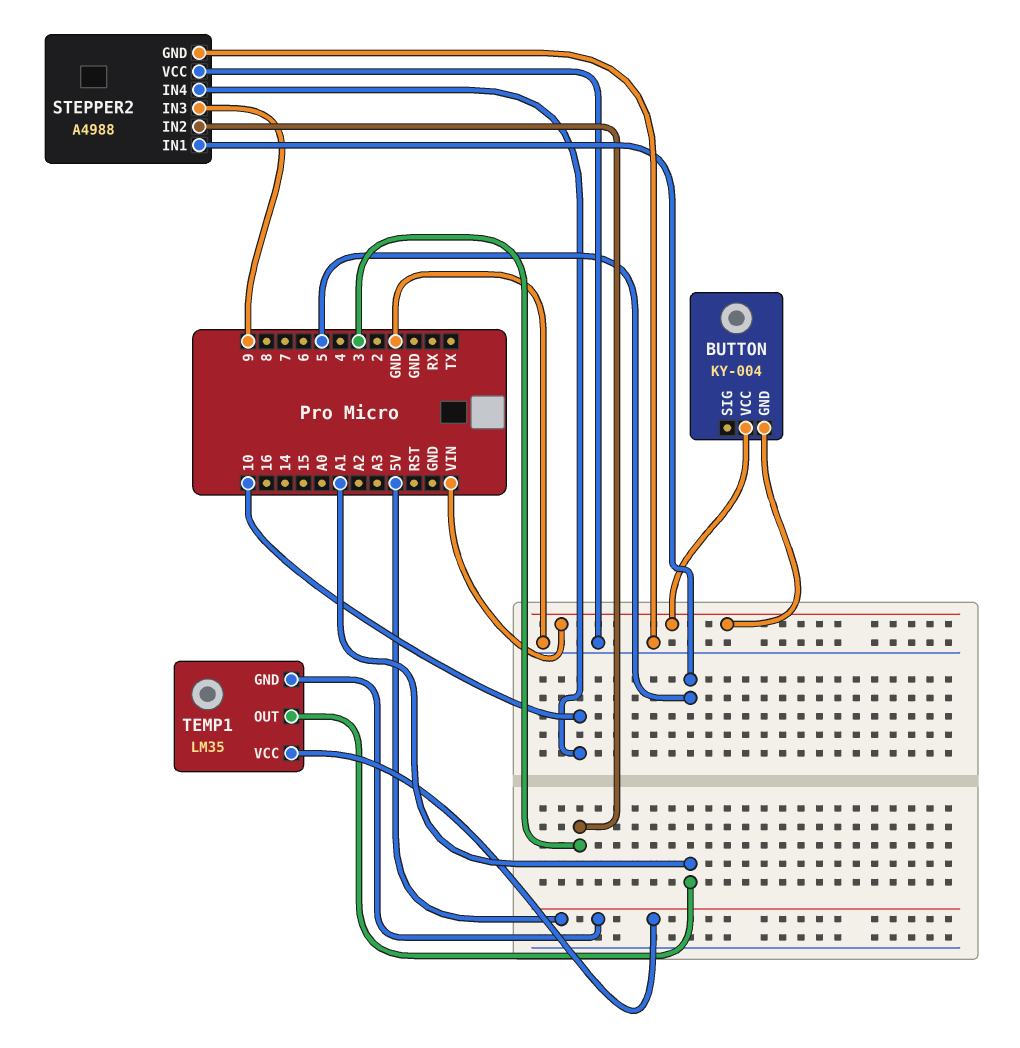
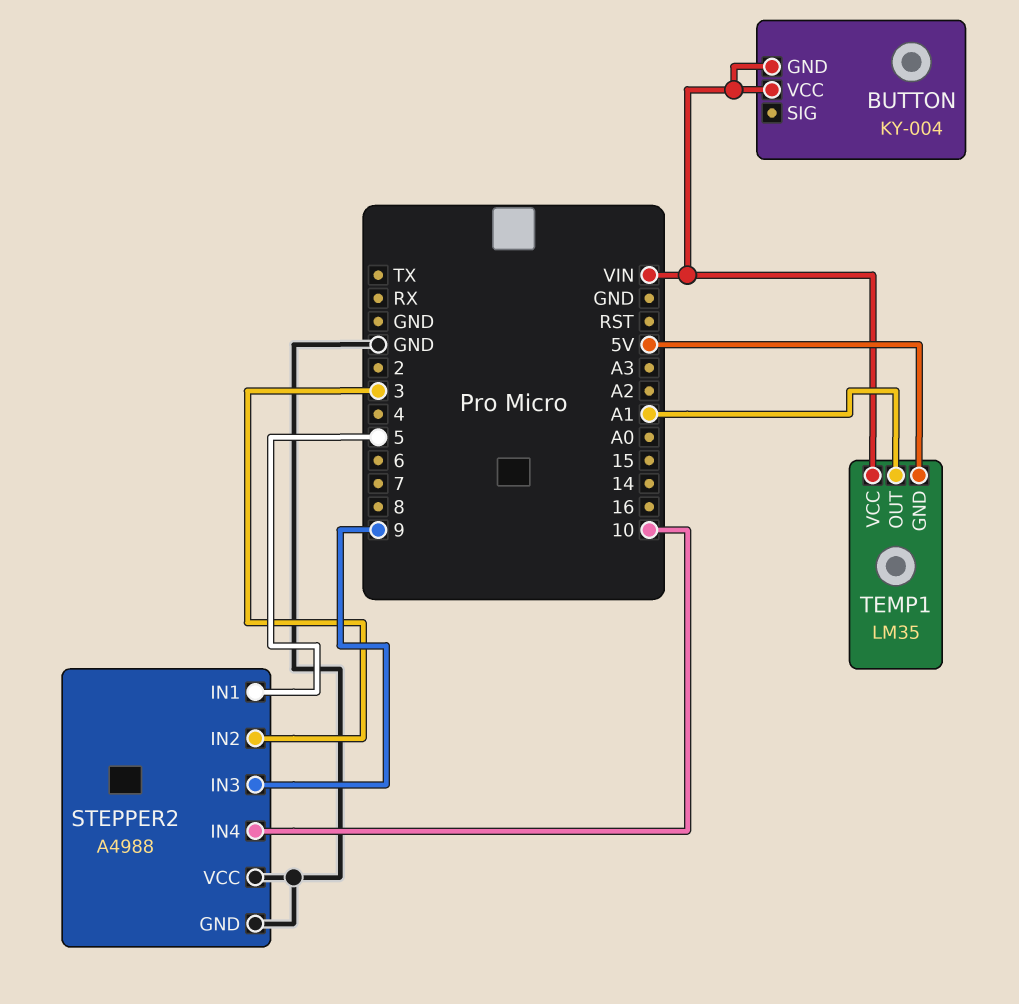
TEMP1 pin VCC: 5V -> VIN

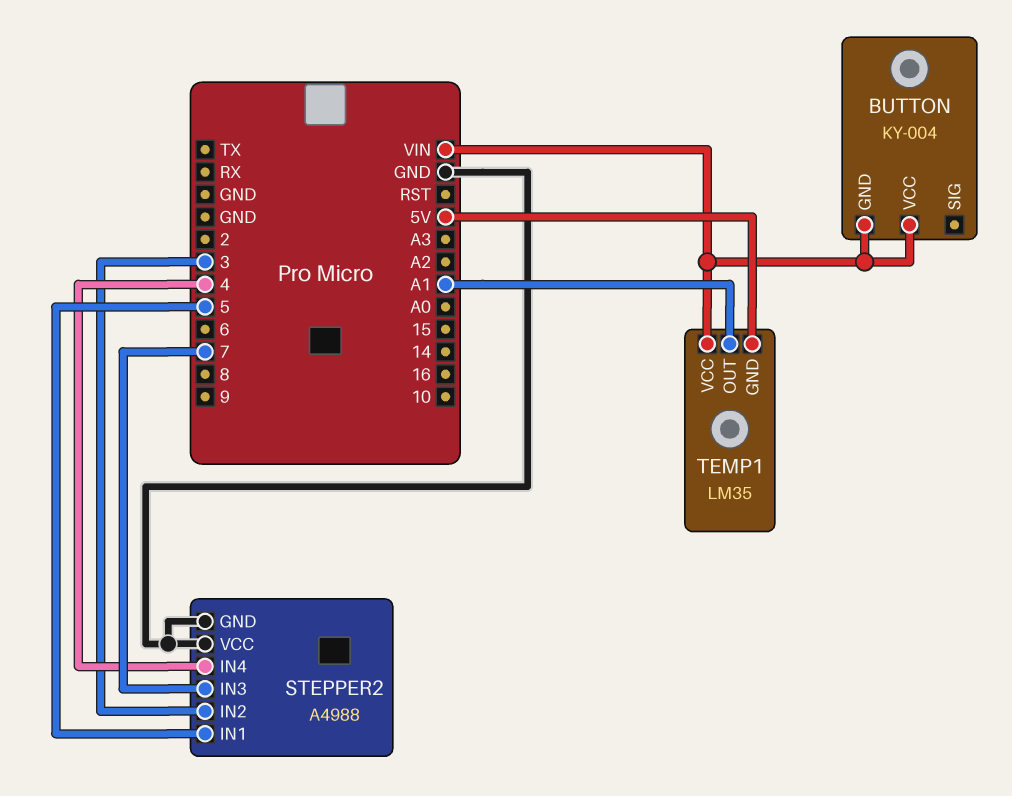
STEPPER2 pin IN3: 9 -> 7
STEPPER2 pin IN4: 10 -> 4

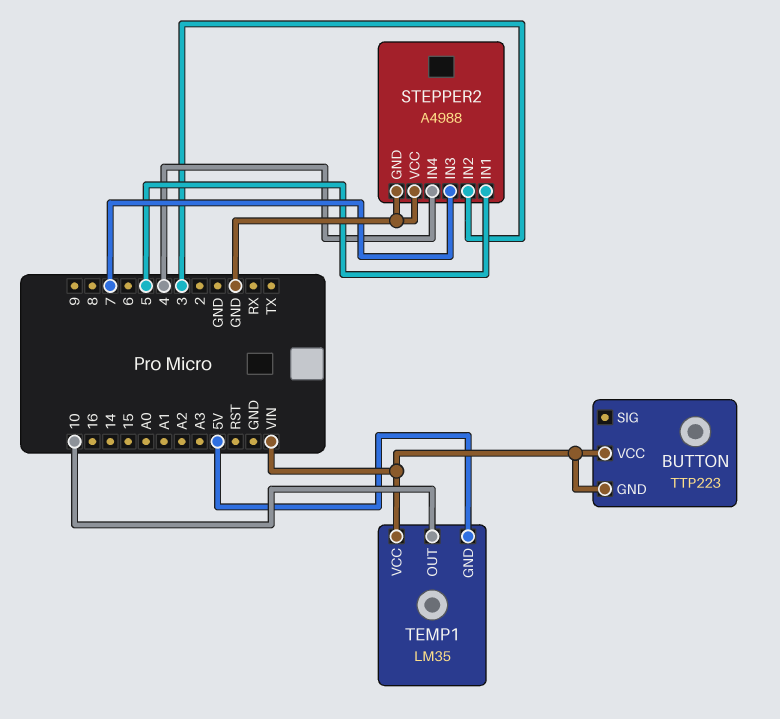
BUTTON: KY-004 -> TTP223
TEMP1 pin OUT: A1 -> 10

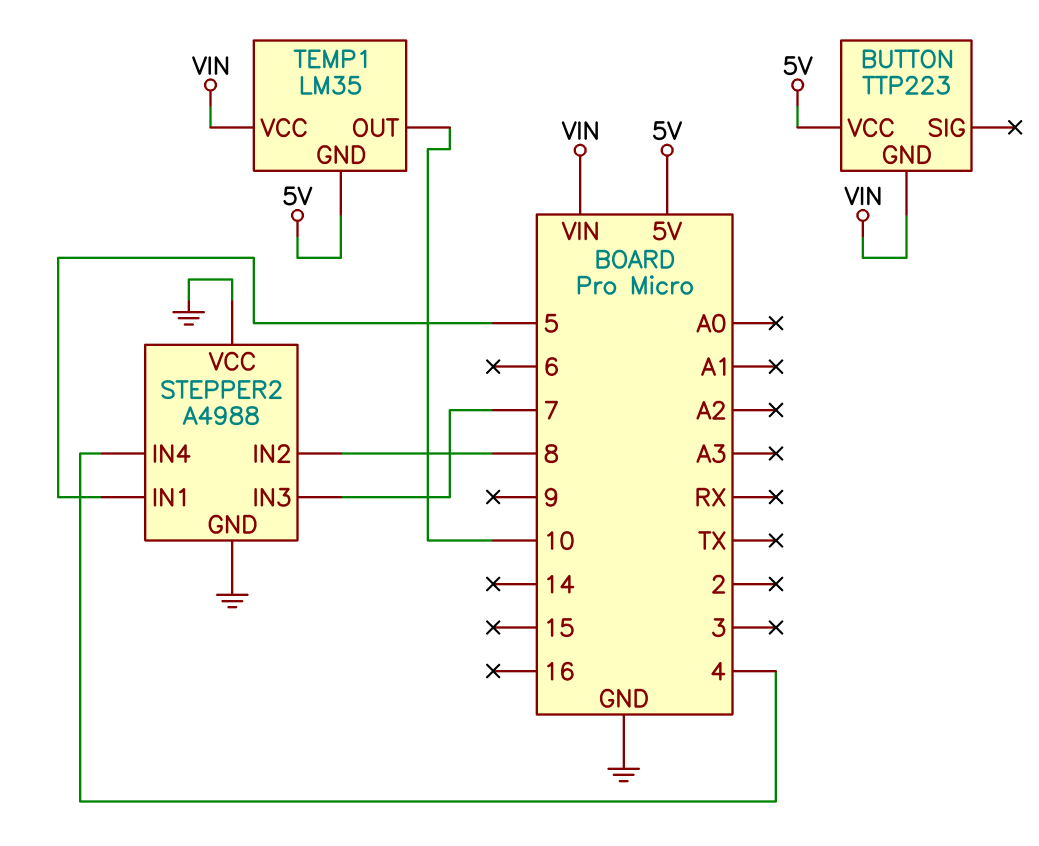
BUTTON pin VCC: VIN -> 5V
STEPPER2 pin IN2: 3 -> 8

